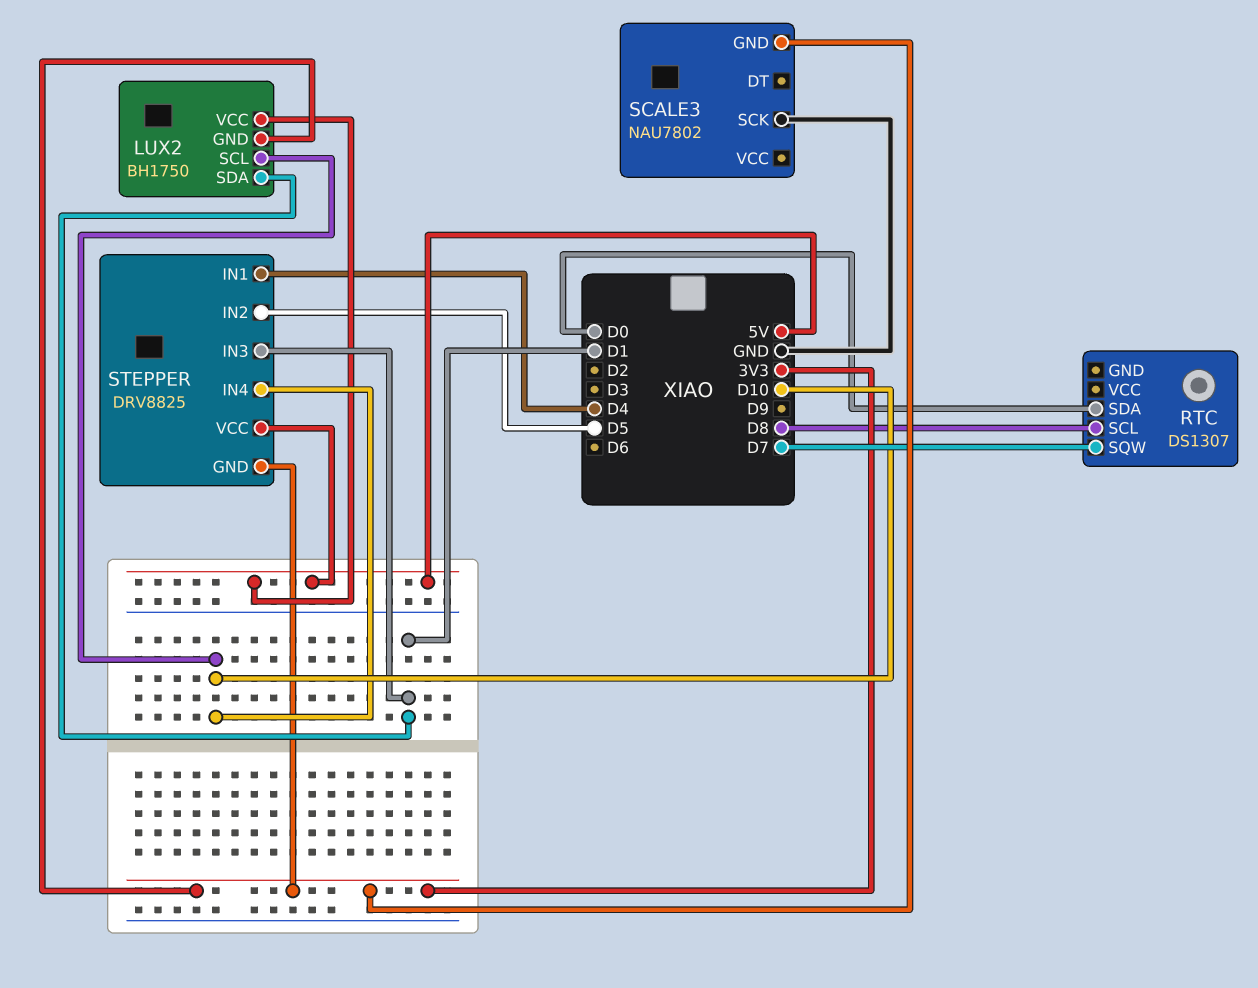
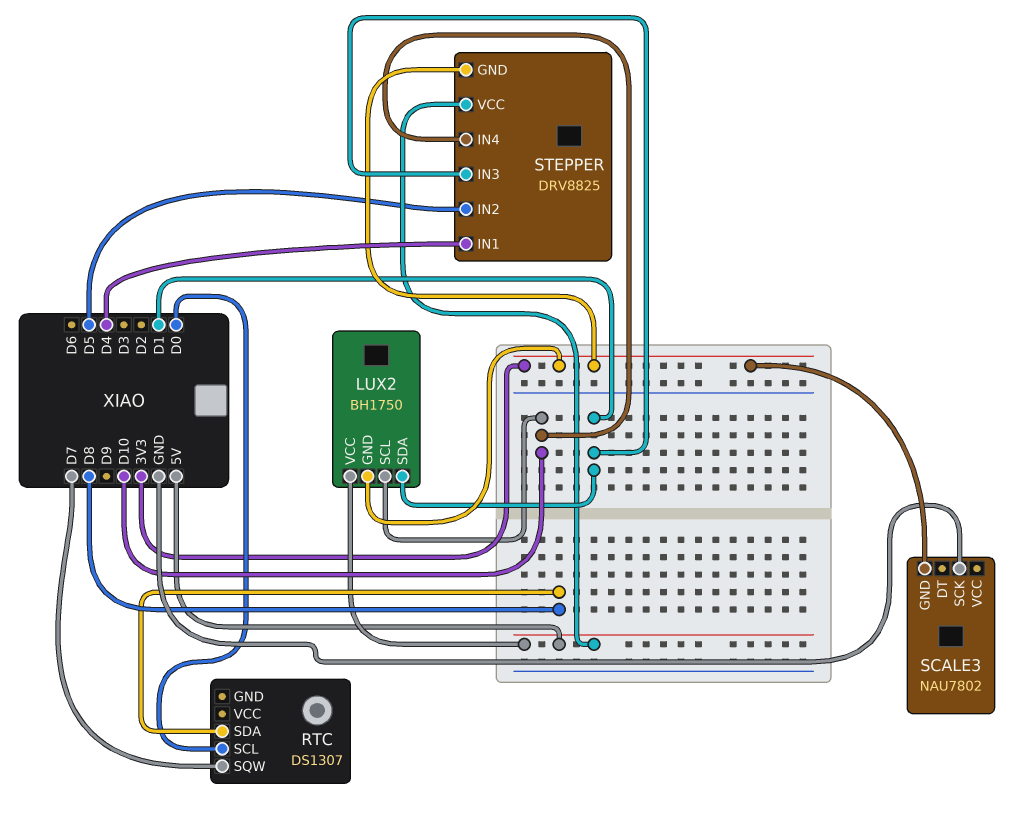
RTC pin SCL: D8 -> D0
RTC pin SDA: D0 -> D8

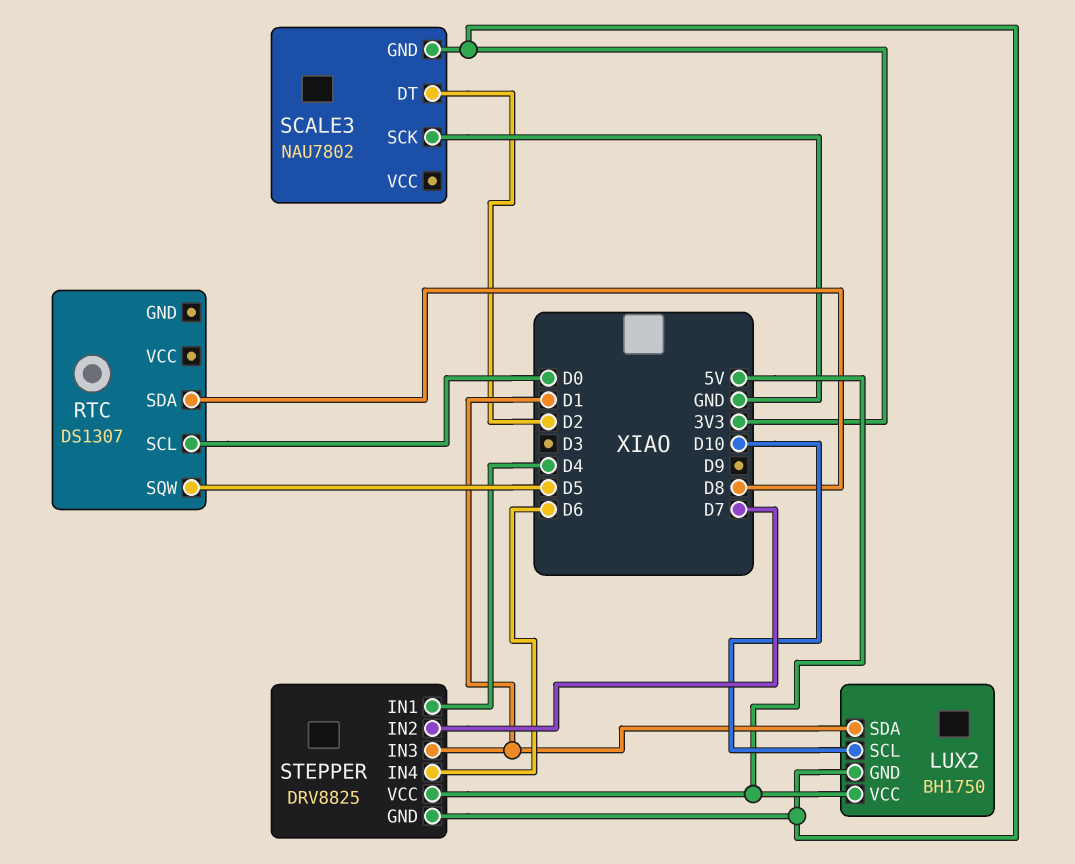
RTC pin SQW: D7 -> D5
SCALE3 pin DT: none -> D2
STEPPER pin IN2: D5 -> D7
STEPPER pin IN4: D10 -> D6

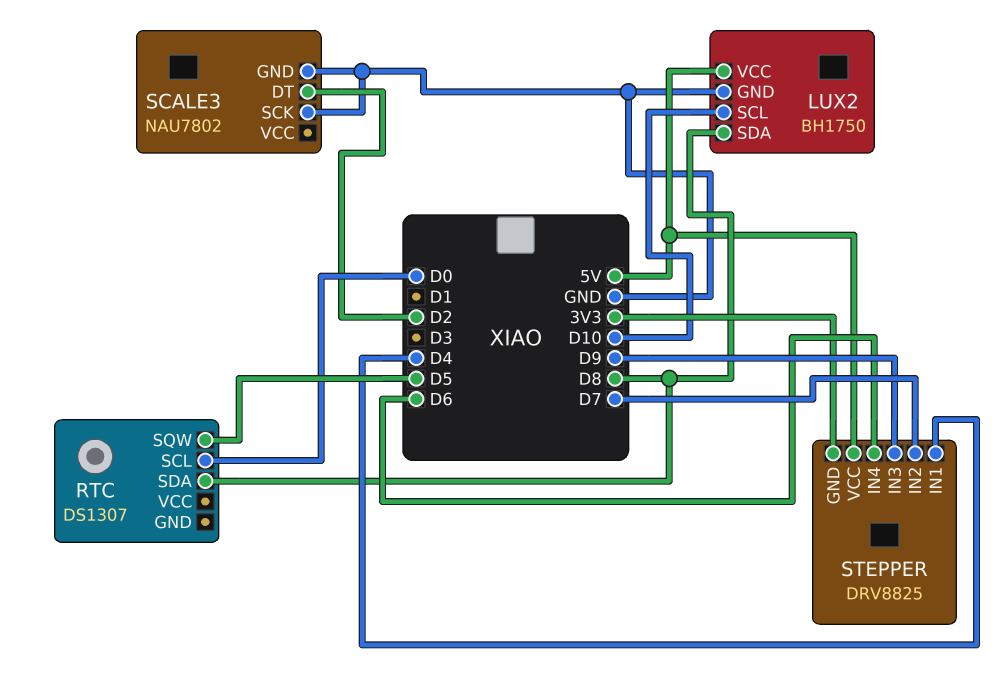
LUX2 pin GND: 3V3 -> GND
LUX2 pin SDA: D1 -> D8
SCALE3 pin GND: 3V3 -> GND
STEPPER pin IN3: D1 -> D9

